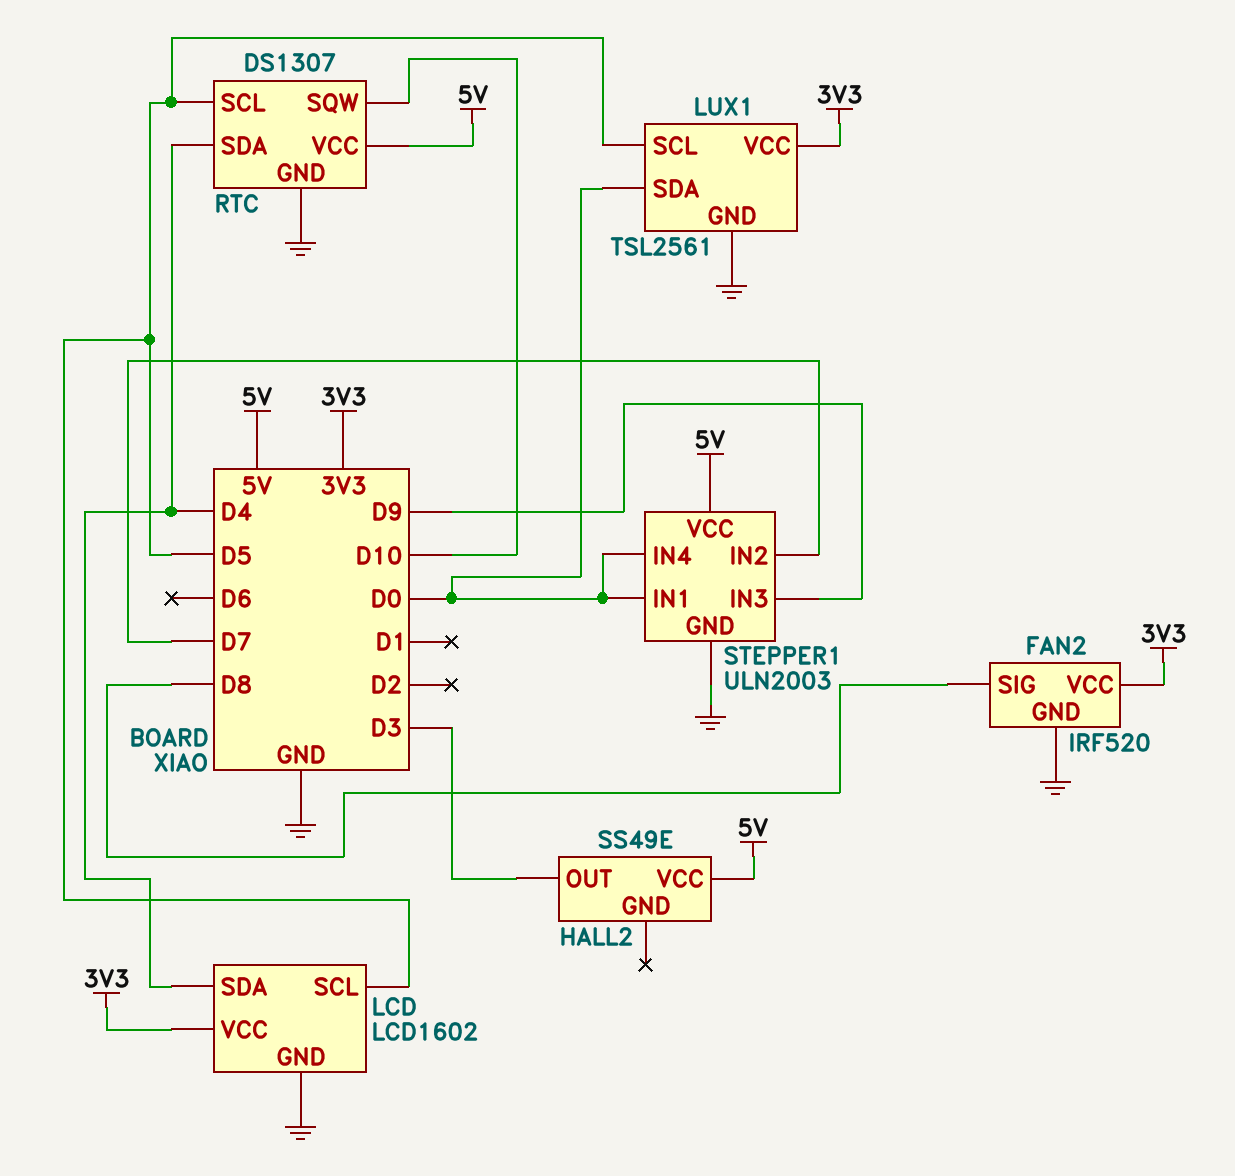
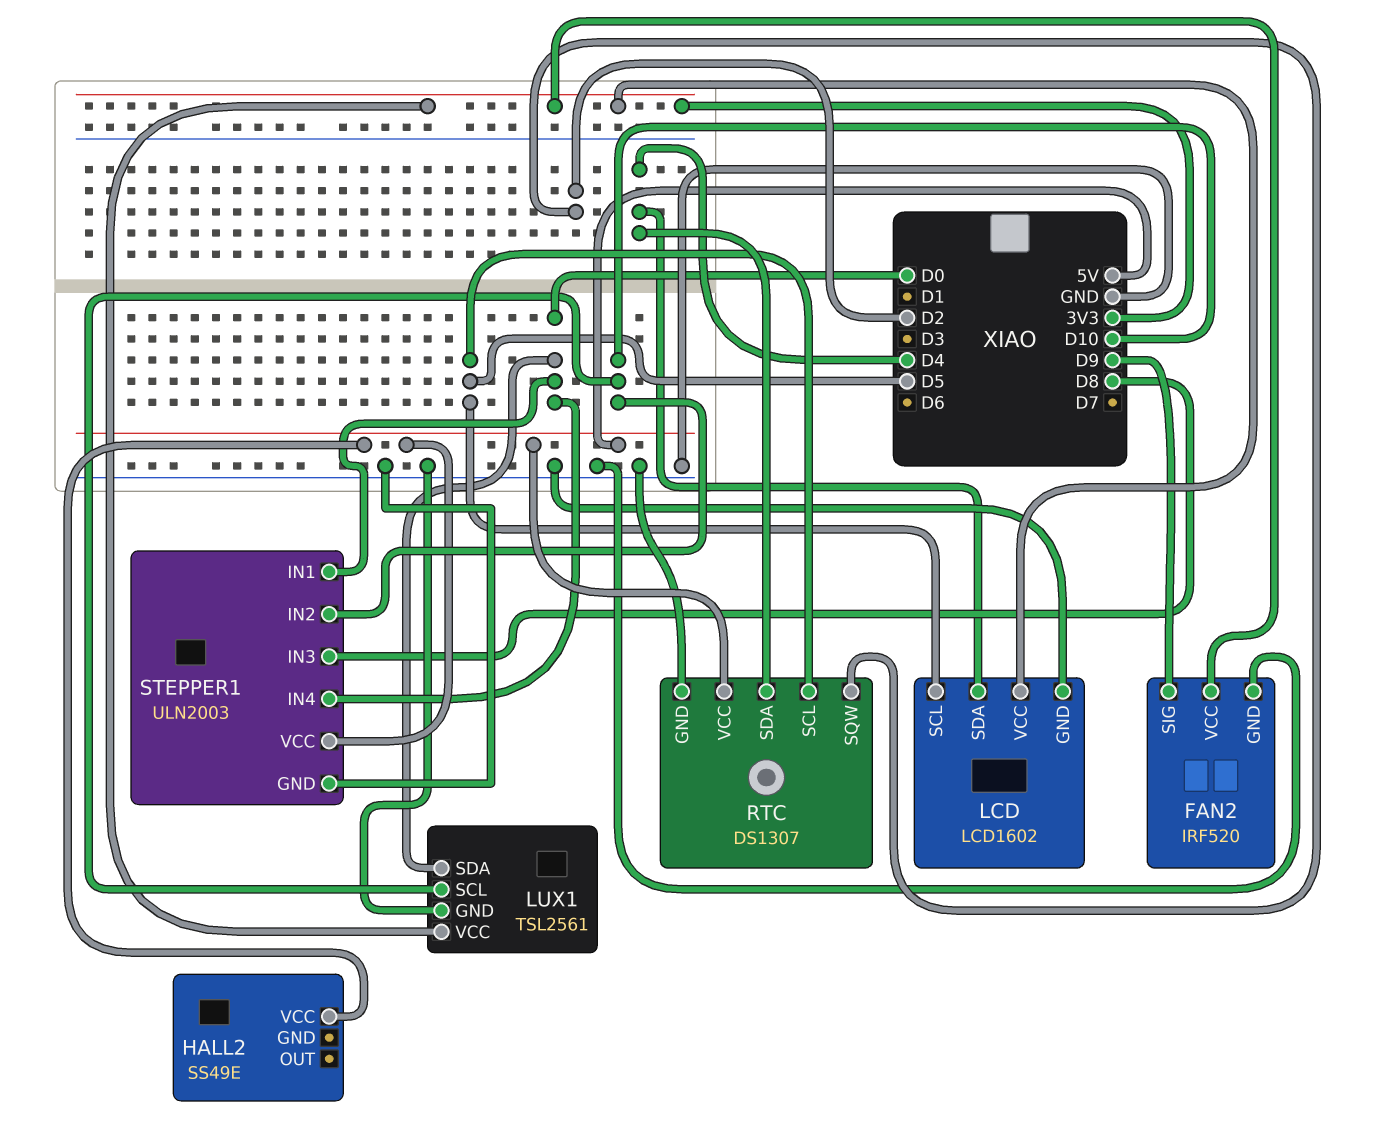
FAN2 pin SIG: D8 -> D9
HALL2 pin OUT: D3 -> none
LUX1 pin SCL: D5 -> D10
RTC pin SQW: D10 -> D2
STEPPER1 pin IN2: D7 -> D10
STEPPER1 pin IN3: D9 -> D8

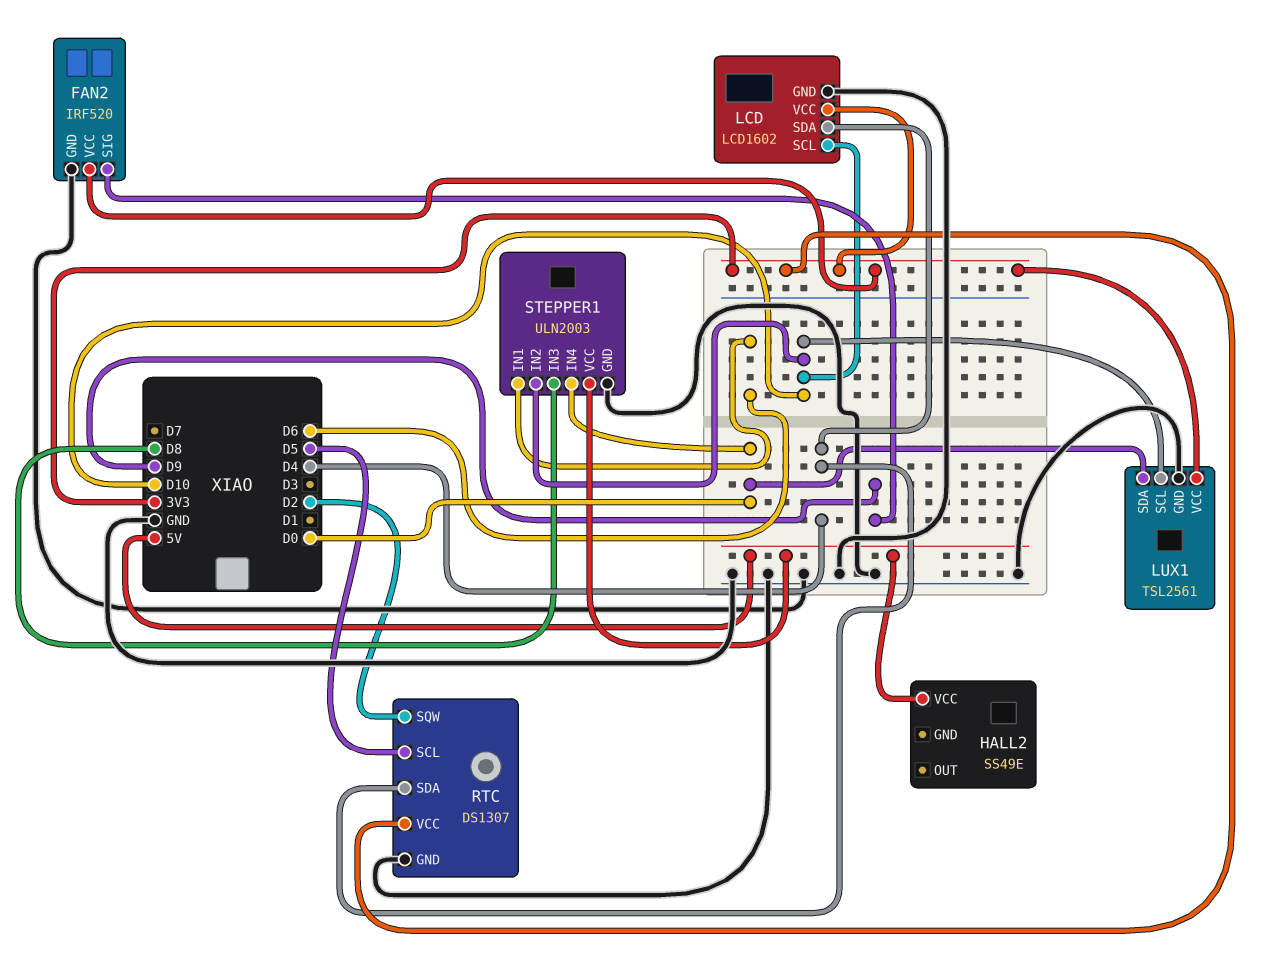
LCD pin SCL: D5 -> D10
RTC pin VCC: 5V -> 3V3
STEPPER1 pin IN1: D0 -> D6

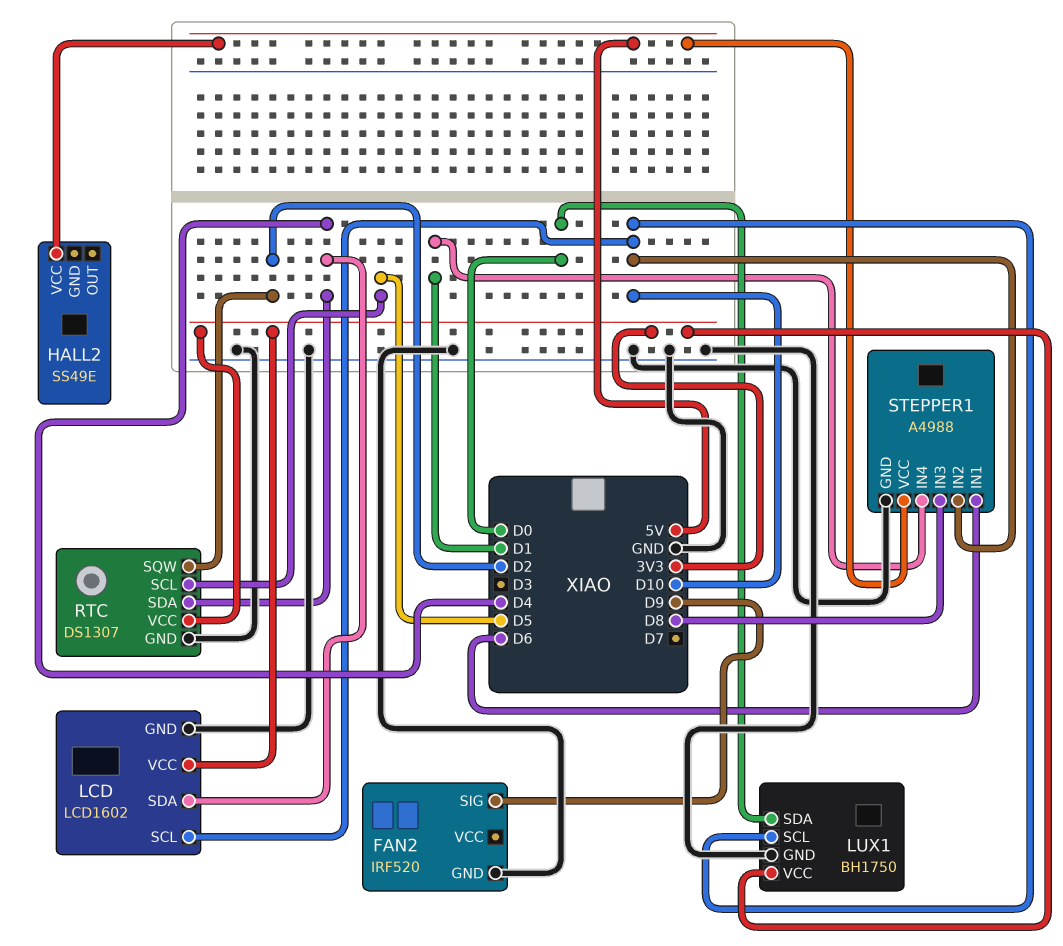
FAN2 pin VCC: 3V3 -> none
LUX1: TSL2561 -> BH1750
STEPPER1: ULN2003 -> A4988
STEPPER1 pin IN4: D0 -> D1

